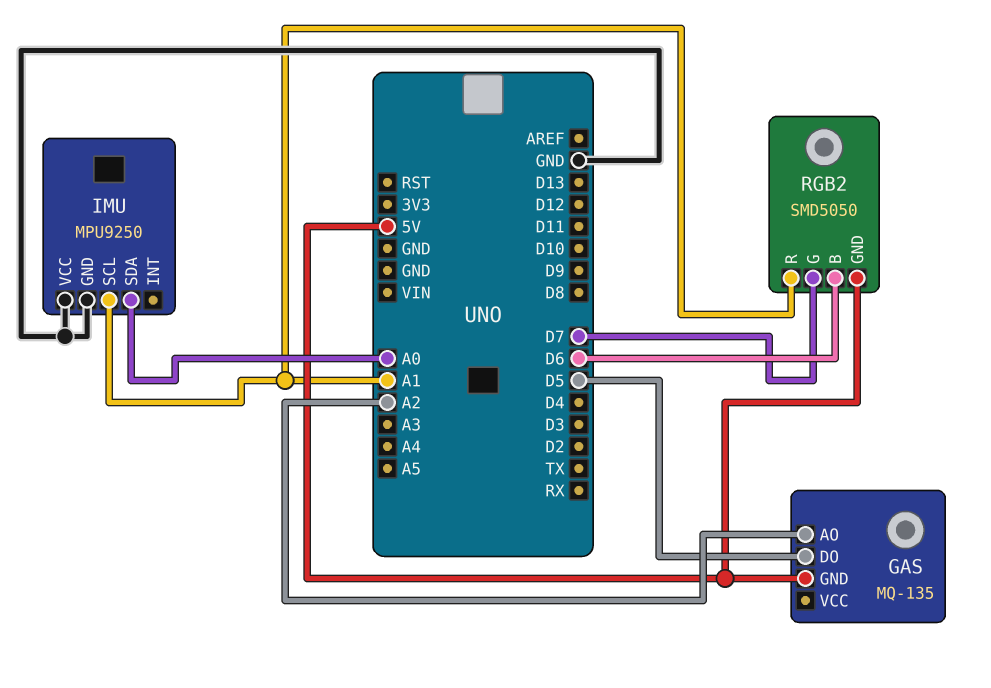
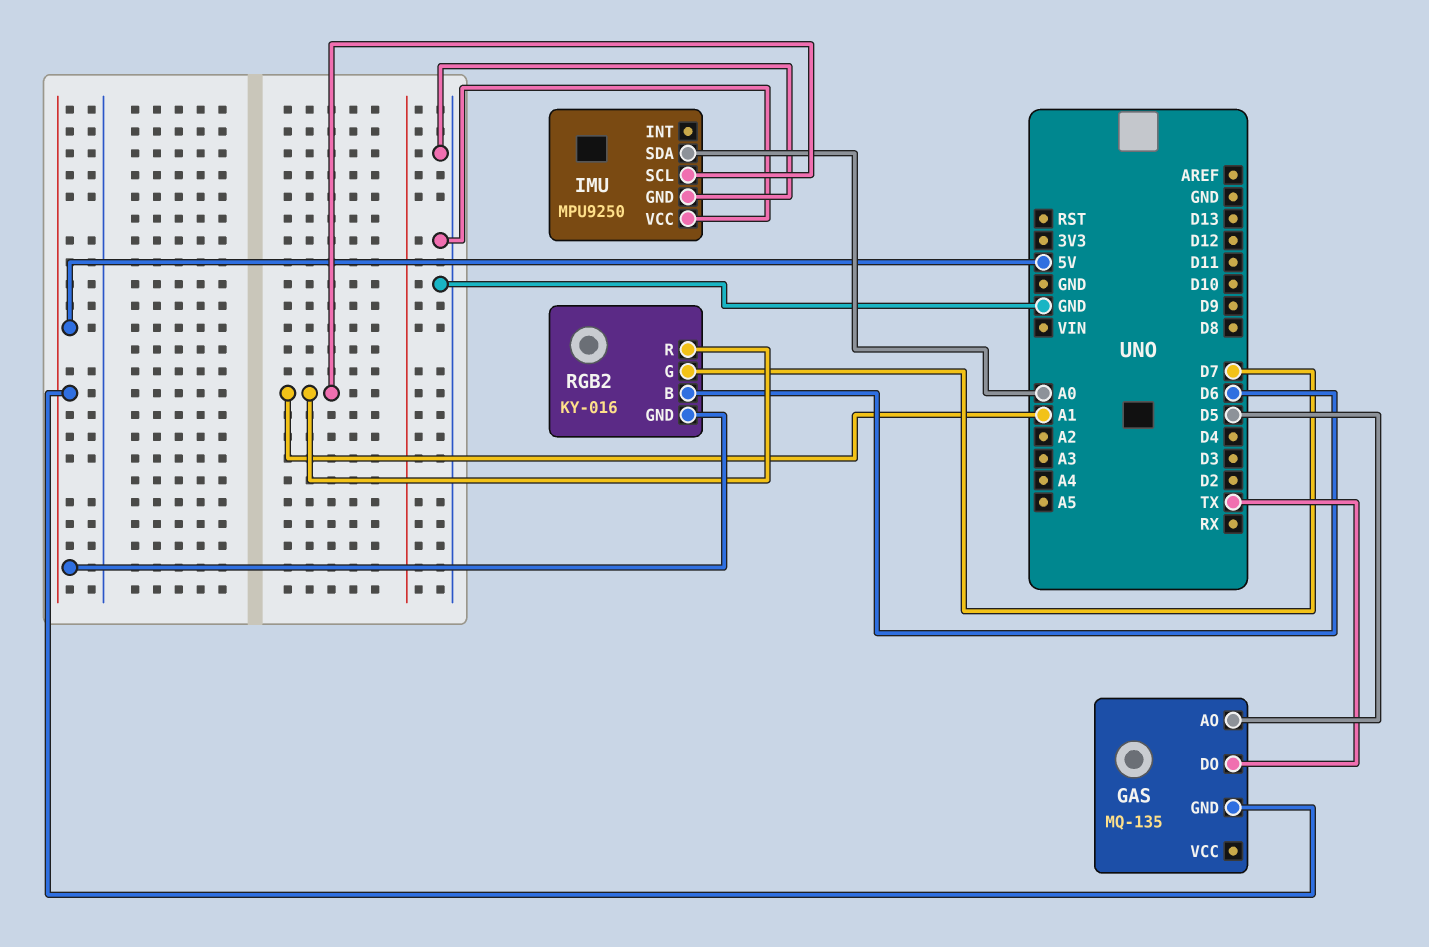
GAS pin AO: A2 -> D5
GAS pin DO: D5 -> TX
RGB2: SMD5050 -> KY-016

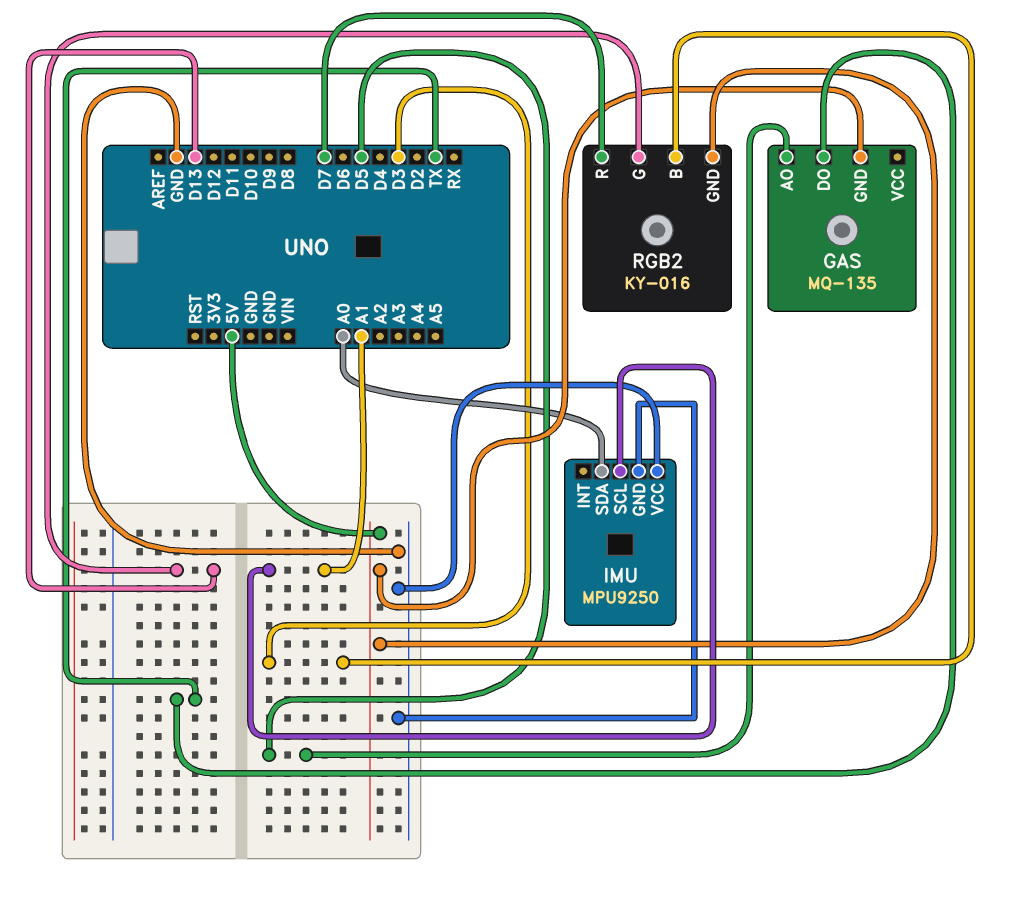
RGB2 pin B: D6 -> D3
RGB2 pin G: D7 -> D13
RGB2 pin R: A1 -> D7

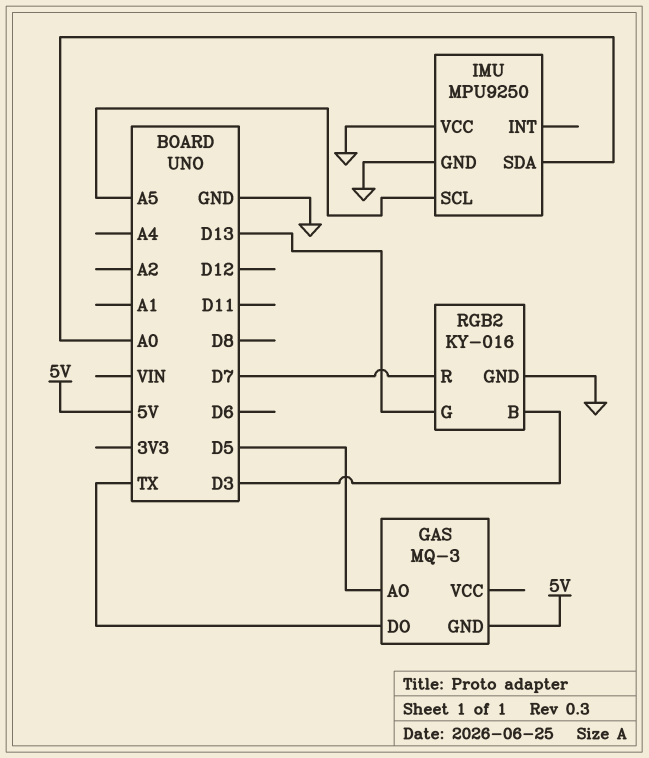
GAS: MQ-135 -> MQ-3
IMU pin SCL: A1 -> A5
RGB2 pin GND: 5V -> GND

